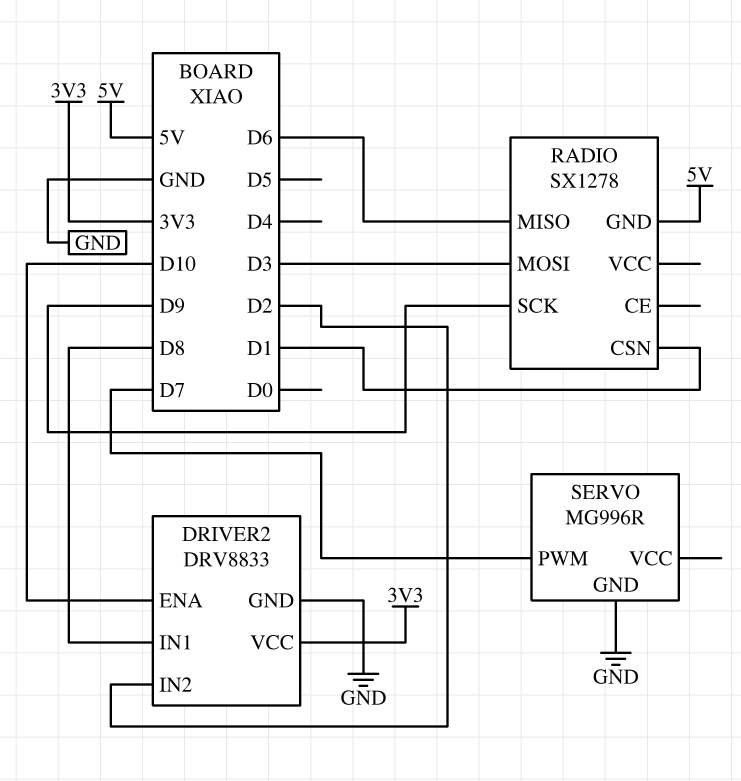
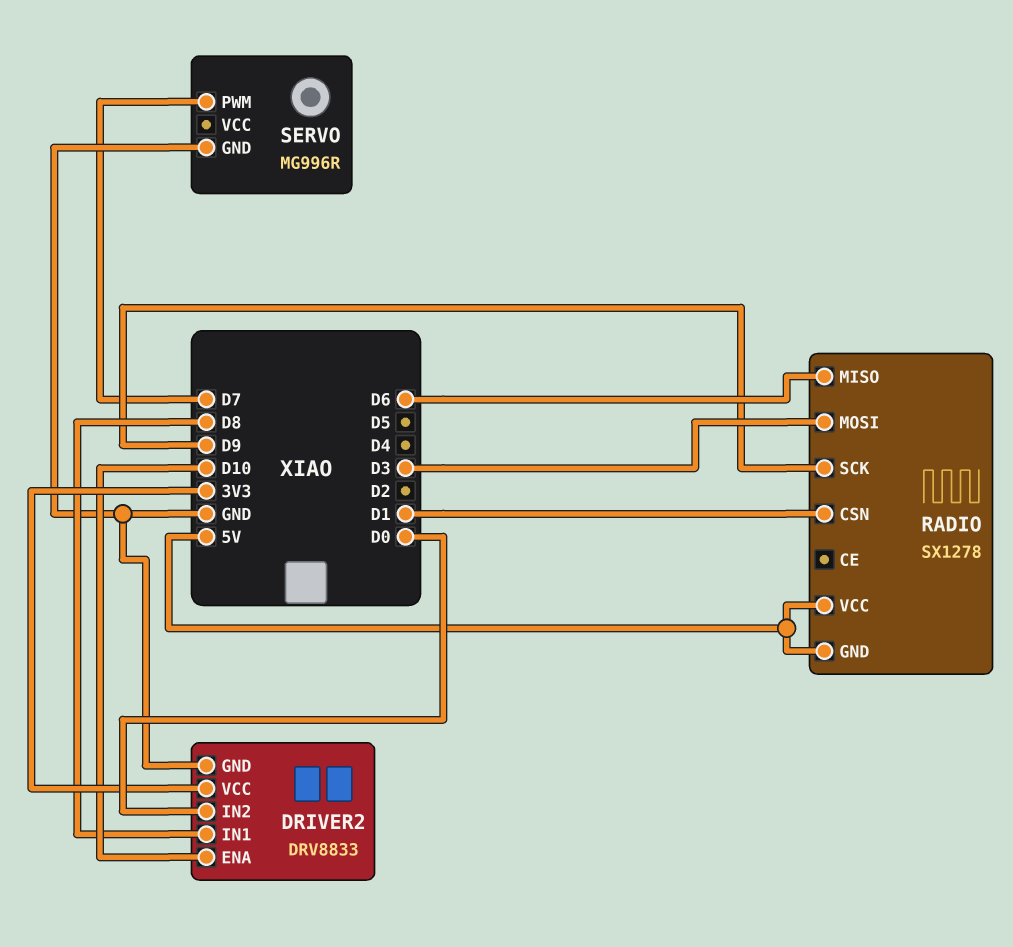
DRIVER2 pin IN2: D2 -> D0
RADIO pin VCC: none -> 5V

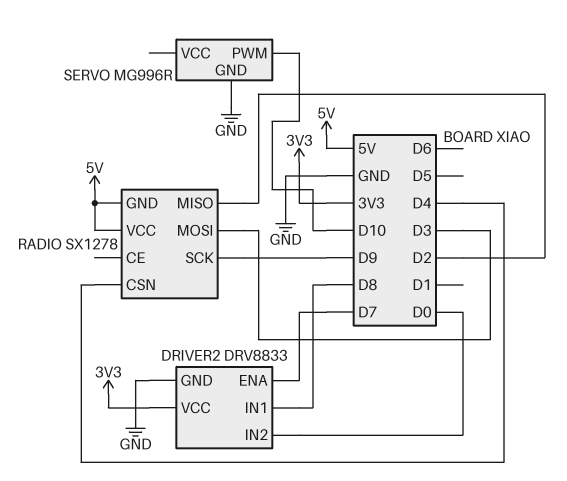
DRIVER2 pin ENA: D10 -> D7
RADIO pin CSN: D1 -> D4
RADIO pin MISO: D6 -> D2
SERVO pin PWM: D7 -> D10

